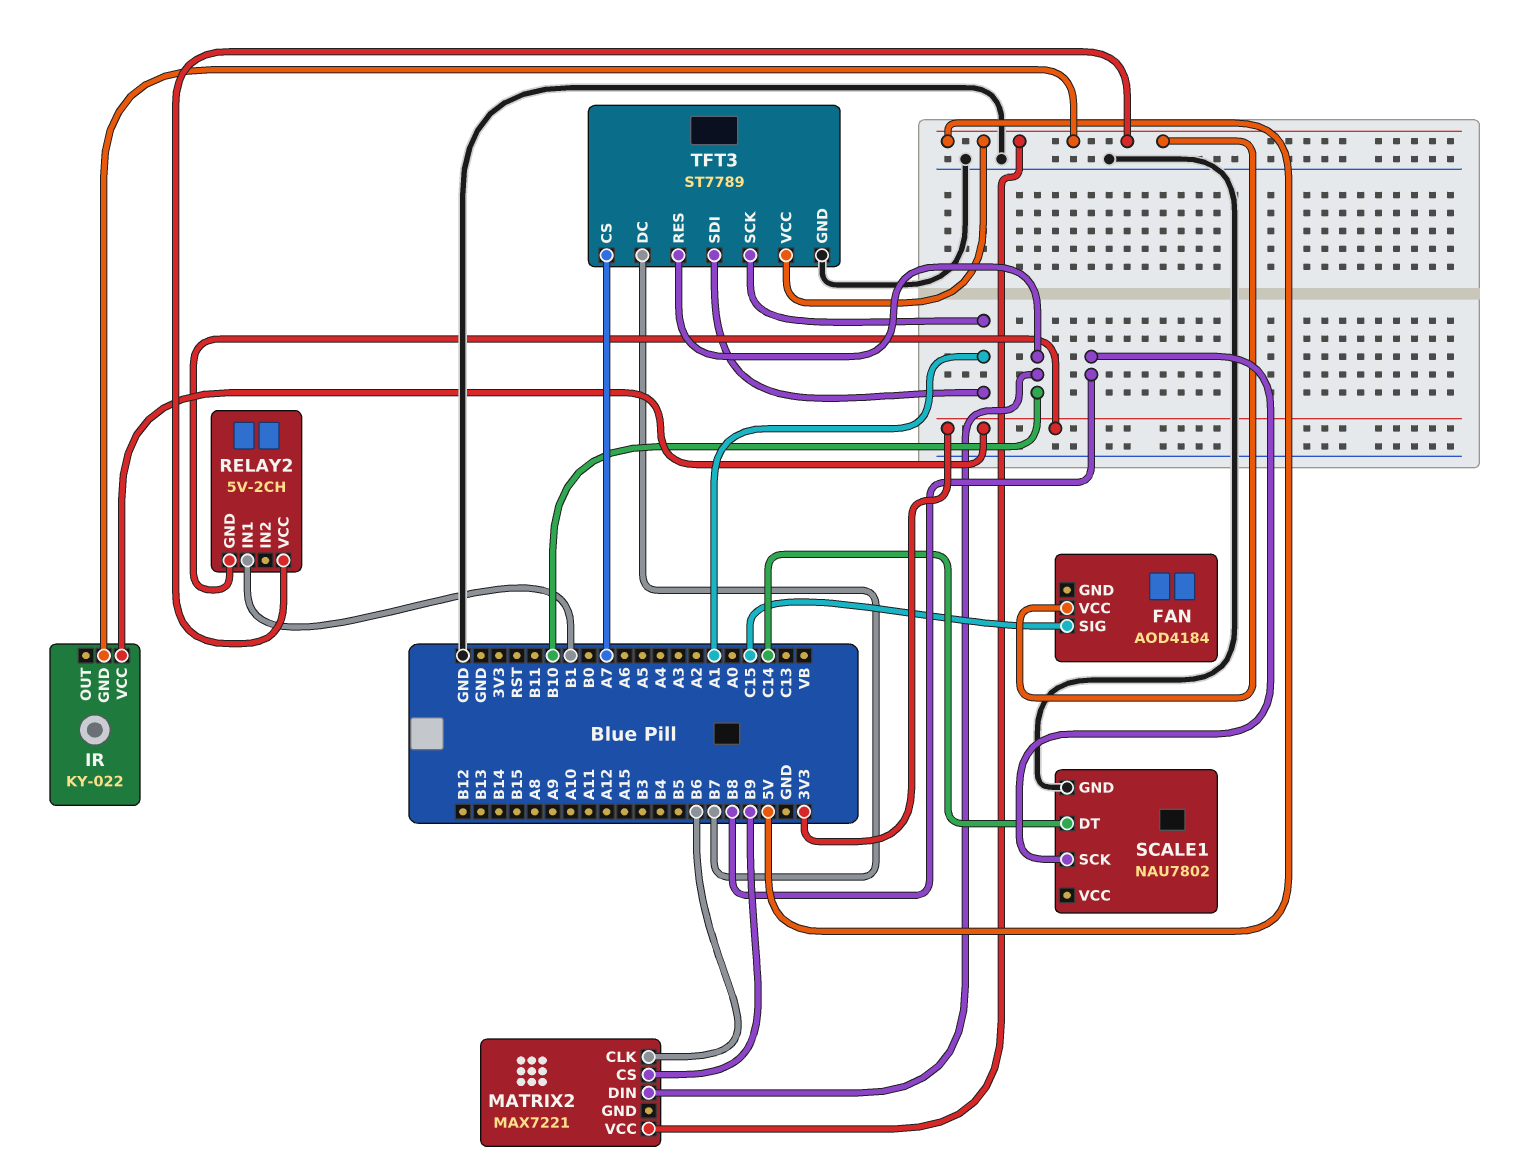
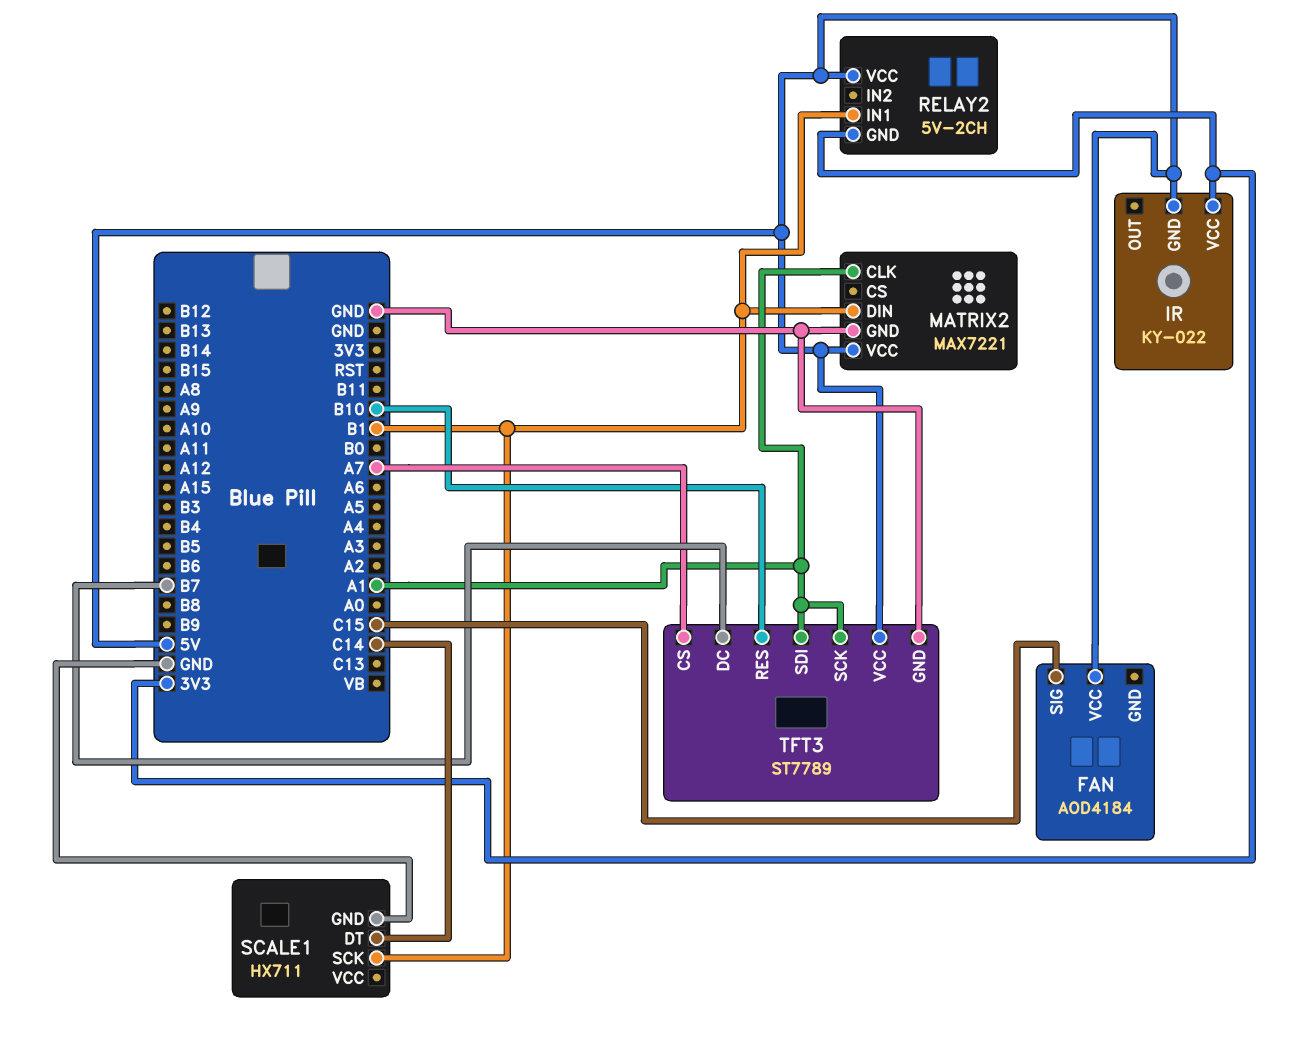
MATRIX2 pin CLK: B6 -> A1
MATRIX2 pin CS: B9 -> none
MATRIX2 pin DIN: B10 -> B1
MATRIX2 pin GND: none -> GND
SCALE1: NAU7802 -> HX711
SCALE1 pin SCK: B8 -> B1

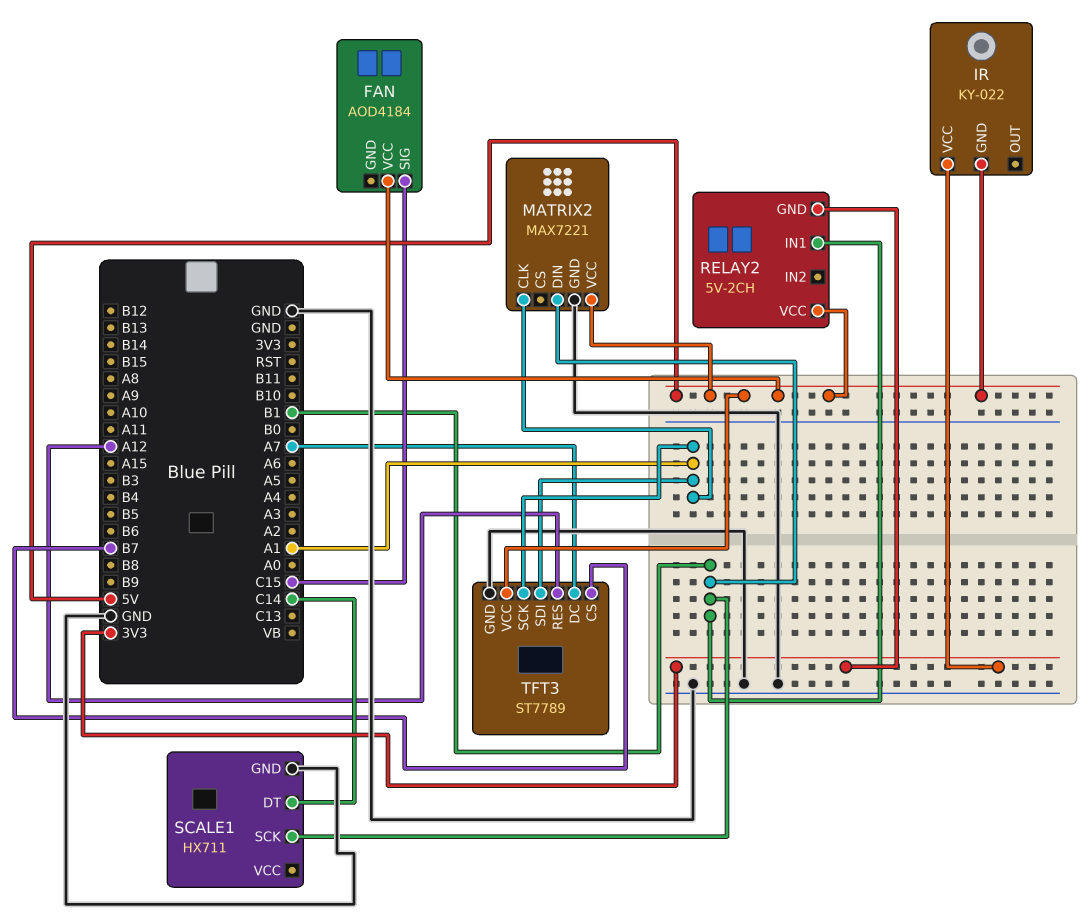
TFT3 pin CS: A7 -> B7
TFT3 pin DC: B7 -> A7
TFT3 pin RES: B10 -> A12

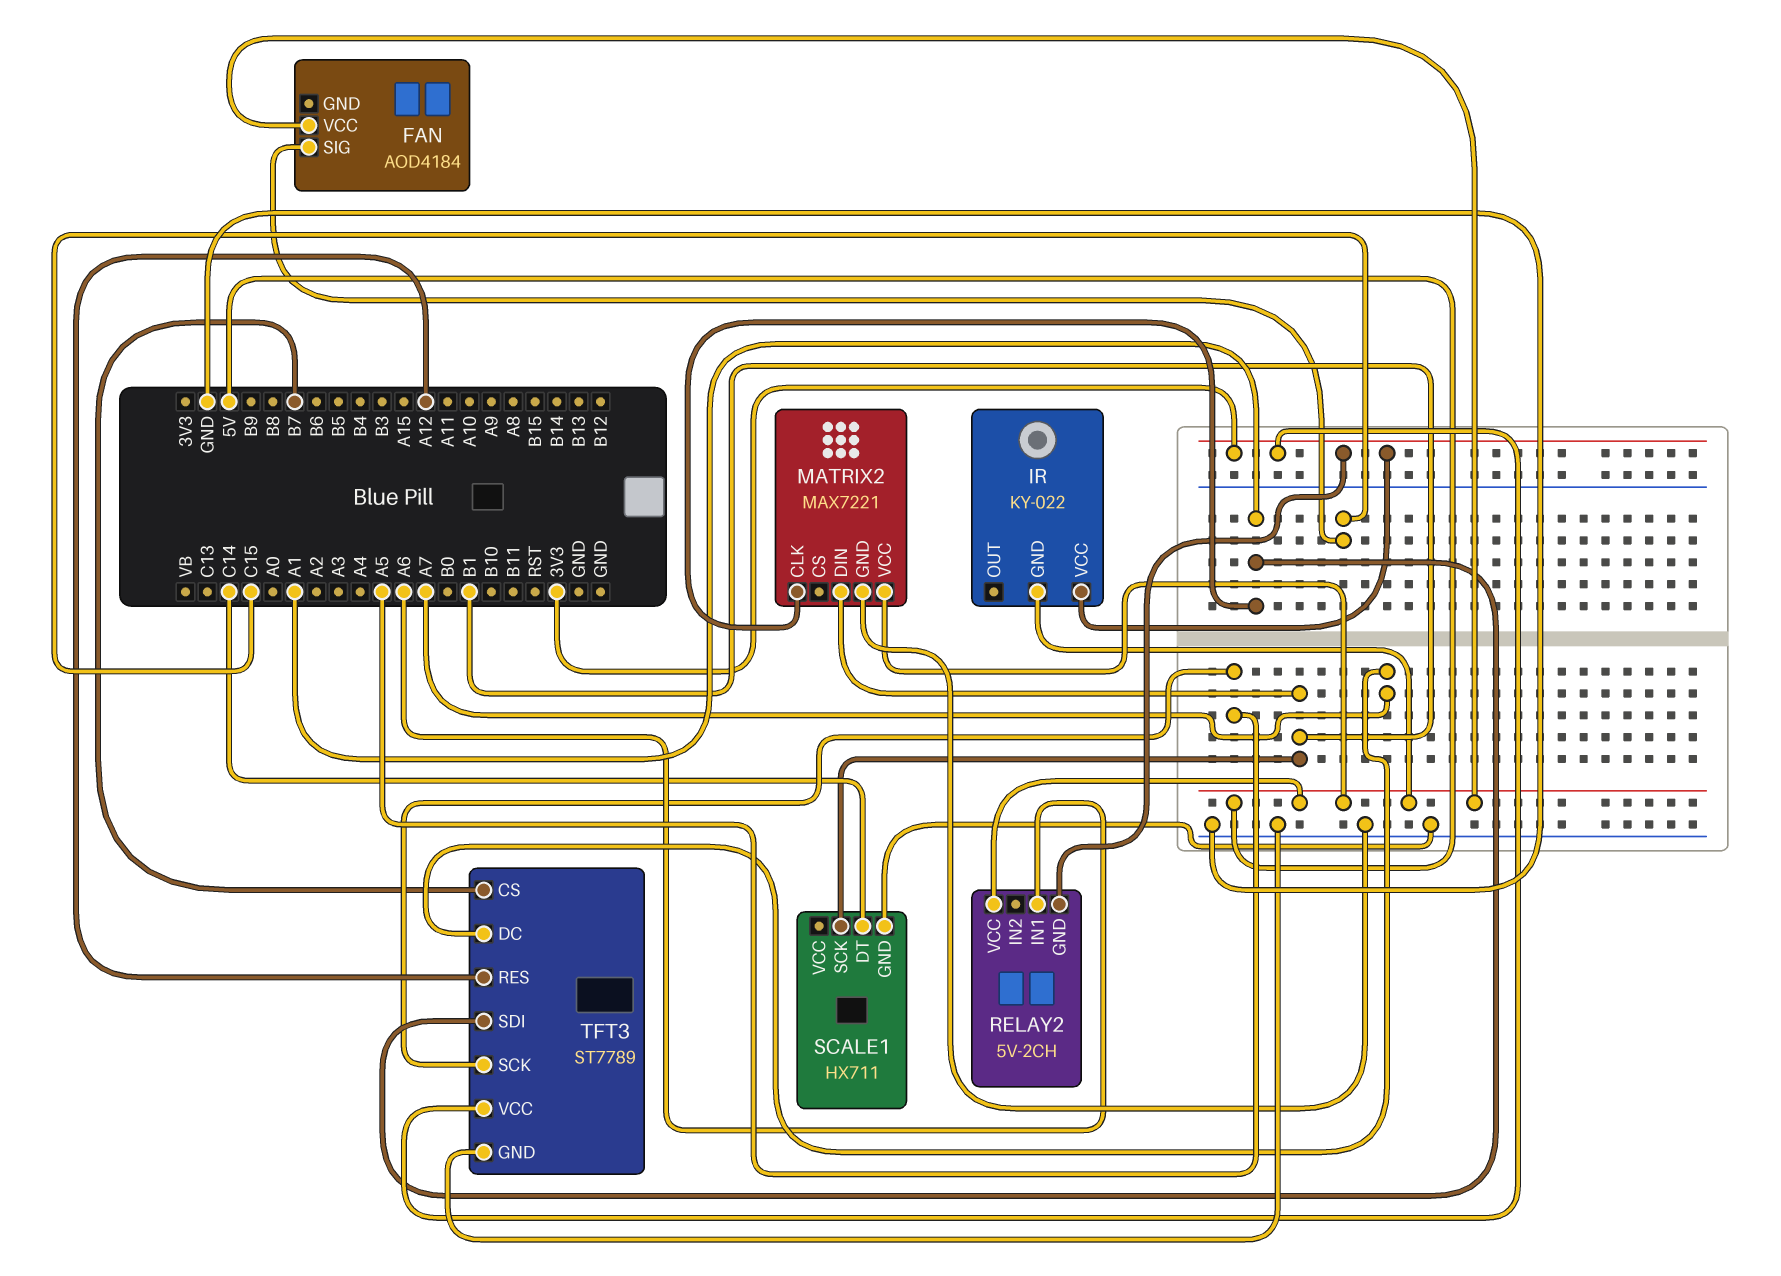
RELAY2 pin IN1: B1 -> A6
TFT3 pin SCK: A1 -> A5
TFT3 pin VCC: 5V -> 3V3

